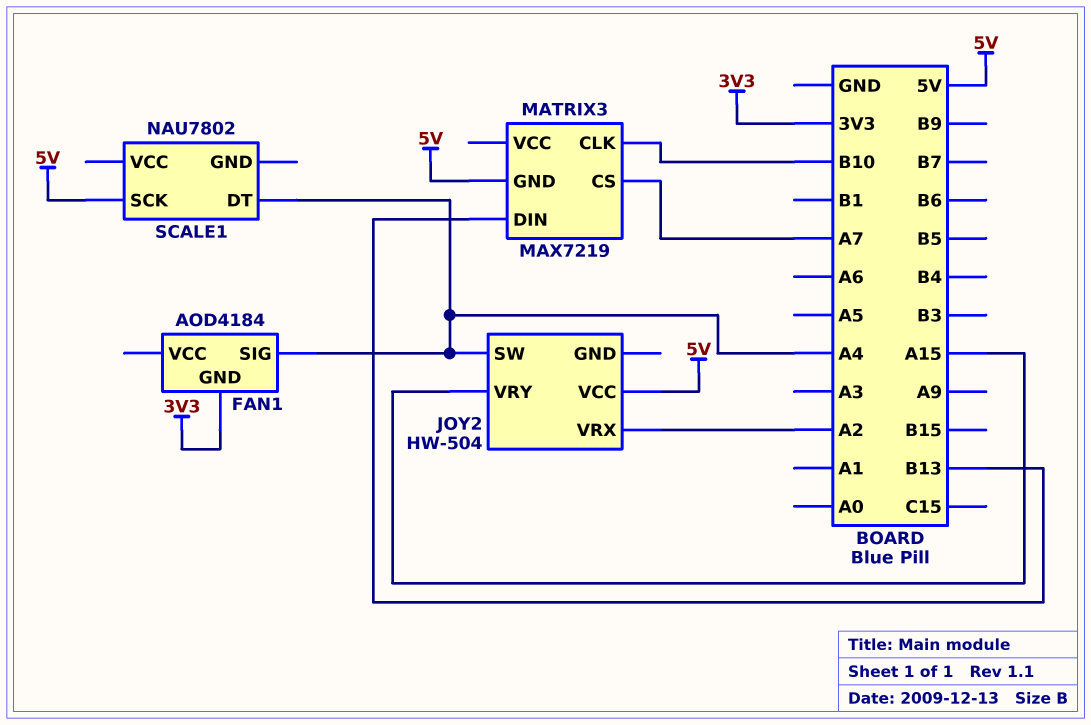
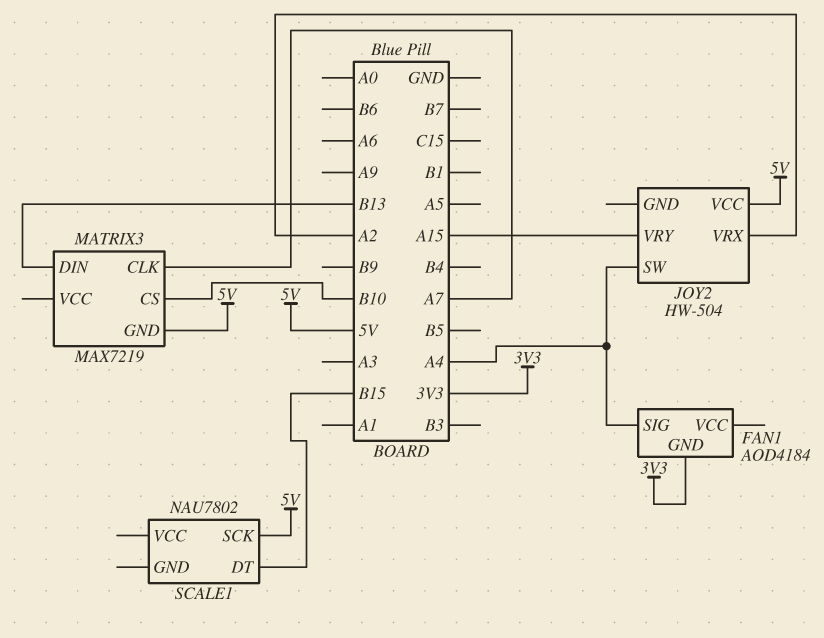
MATRIX3 pin CLK: B10 -> A7
MATRIX3 pin CS: A7 -> B10
SCALE1 pin DT: A4 -> B15

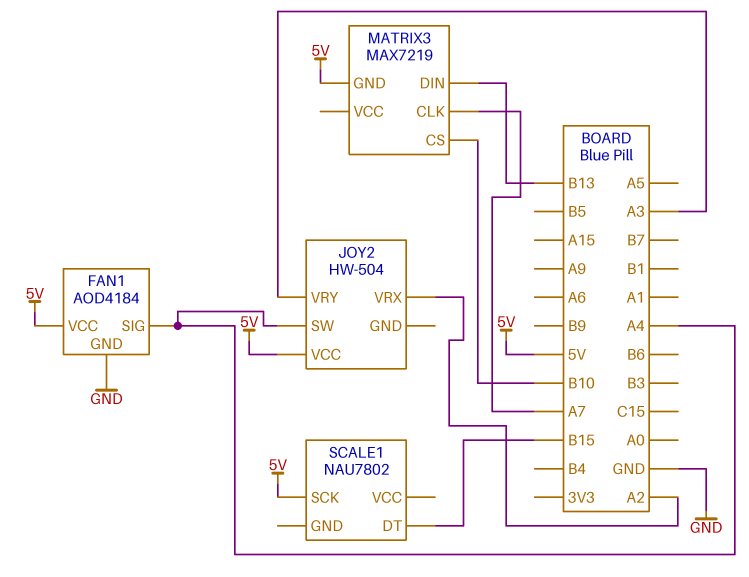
FAN1 pin GND: 3V3 -> GND
FAN1 pin VCC: none -> 5V
JOY2 pin VRY: A15 -> A3

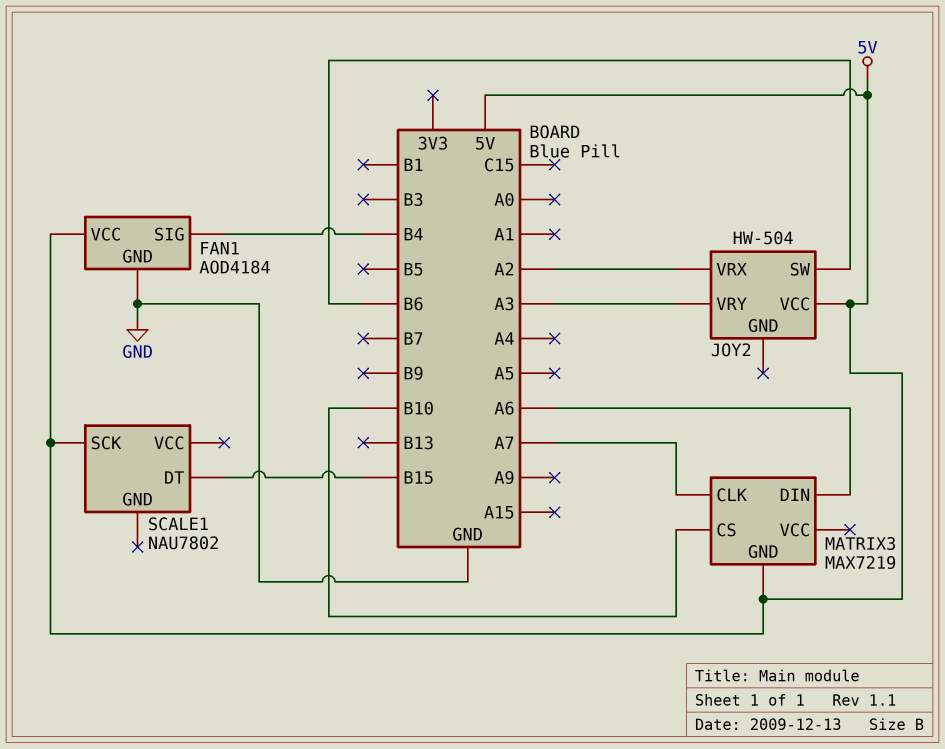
FAN1 pin SIG: A4 -> B4
JOY2 pin SW: A4 -> B6
MATRIX3 pin DIN: B13 -> A6

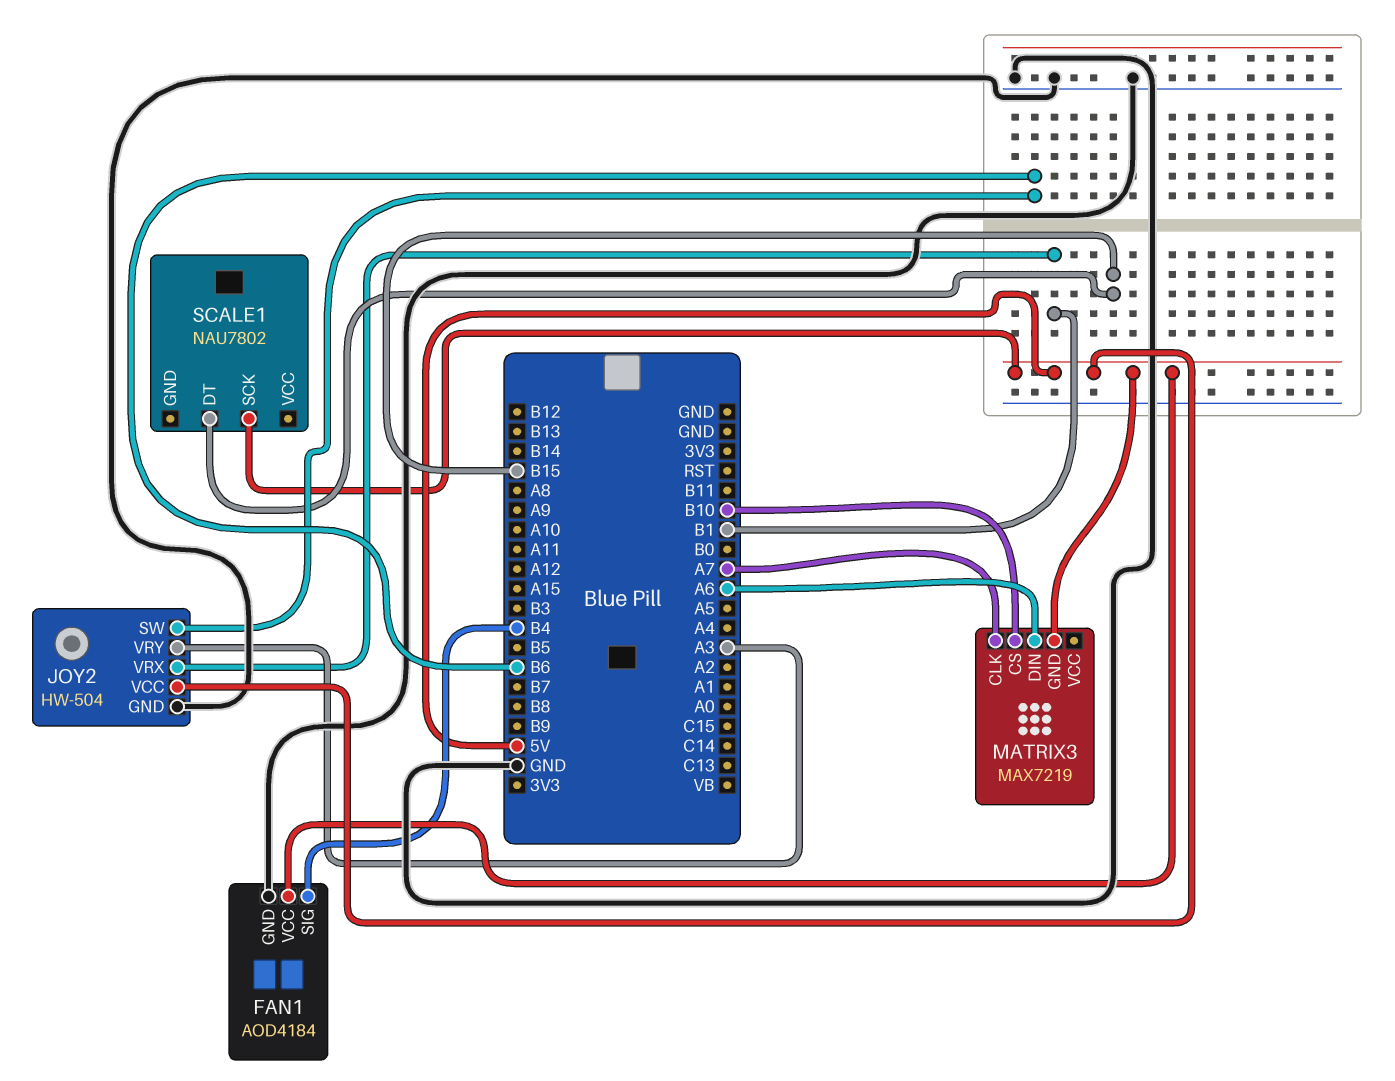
JOY2 pin GND: none -> GND
JOY2 pin VRX: A2 -> B1

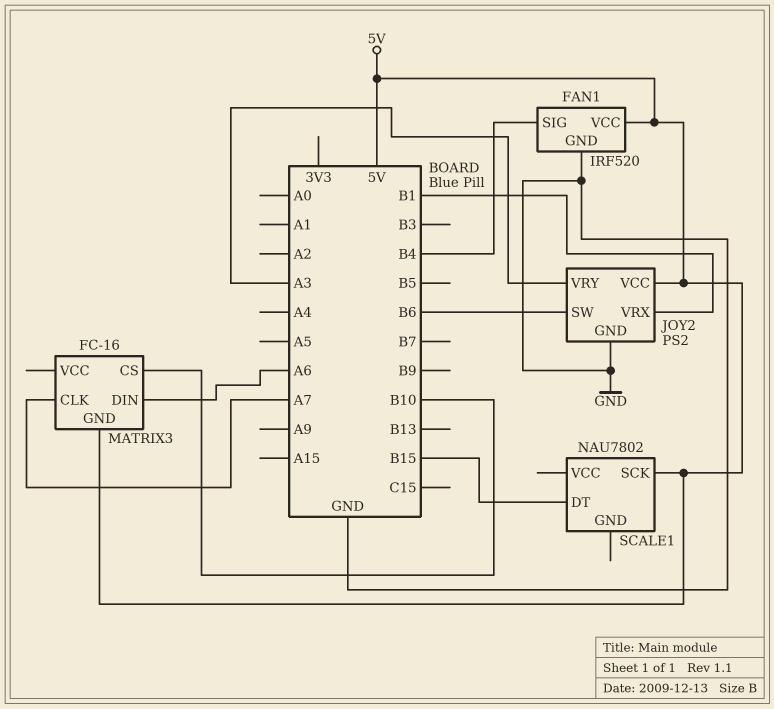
FAN1: AOD4184 -> IRF520
JOY2: HW-504 -> PS2
MATRIX3: MAX7219 -> FC-16

